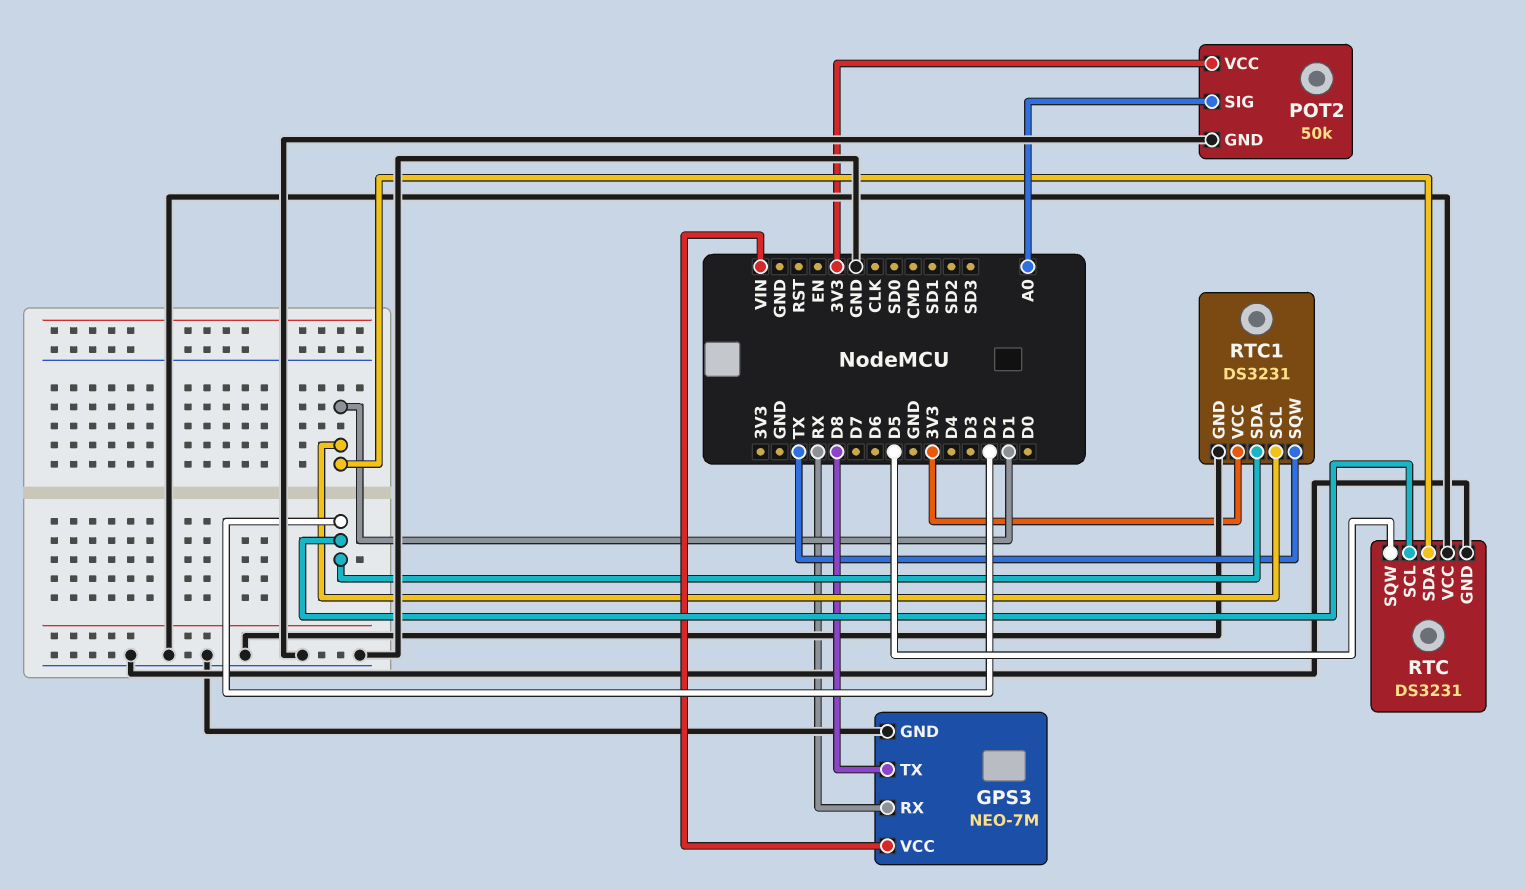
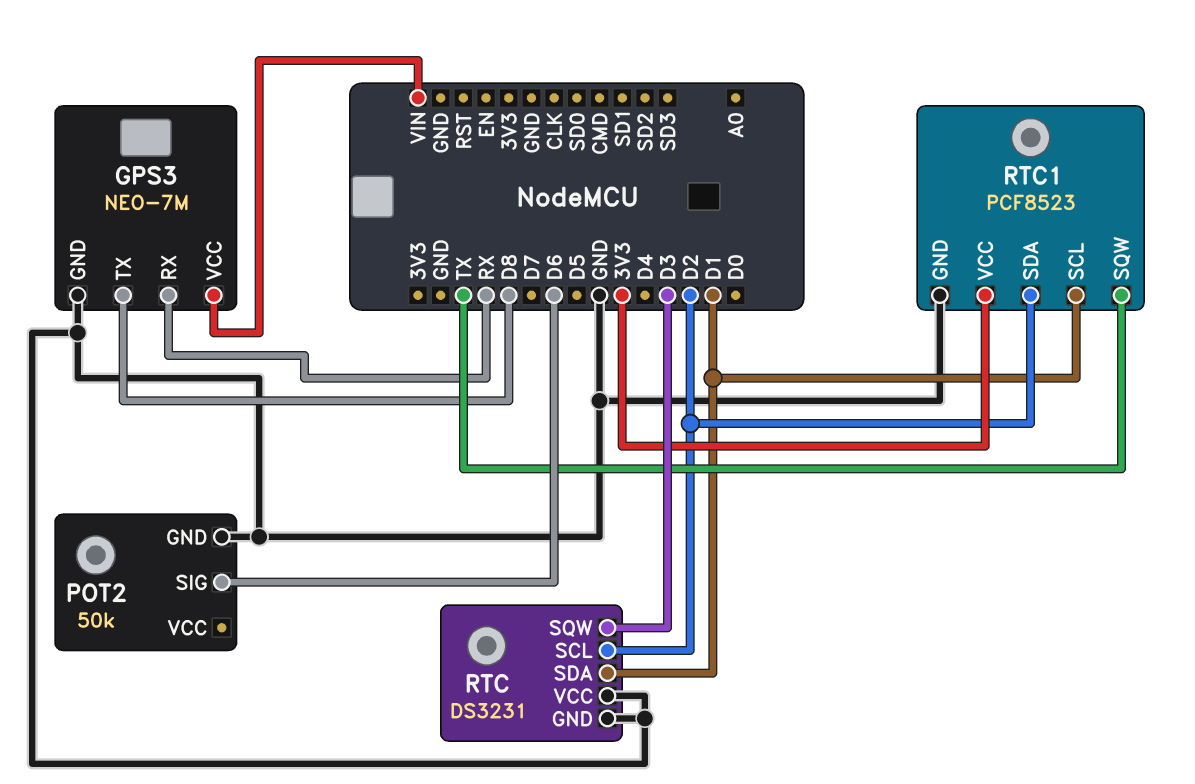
POT2 pin SIG: A0 -> D6
POT2 pin VCC: 3V3 -> none
RTC pin SQW: D5 -> D3
RTC1: DS3231 -> PCF8523

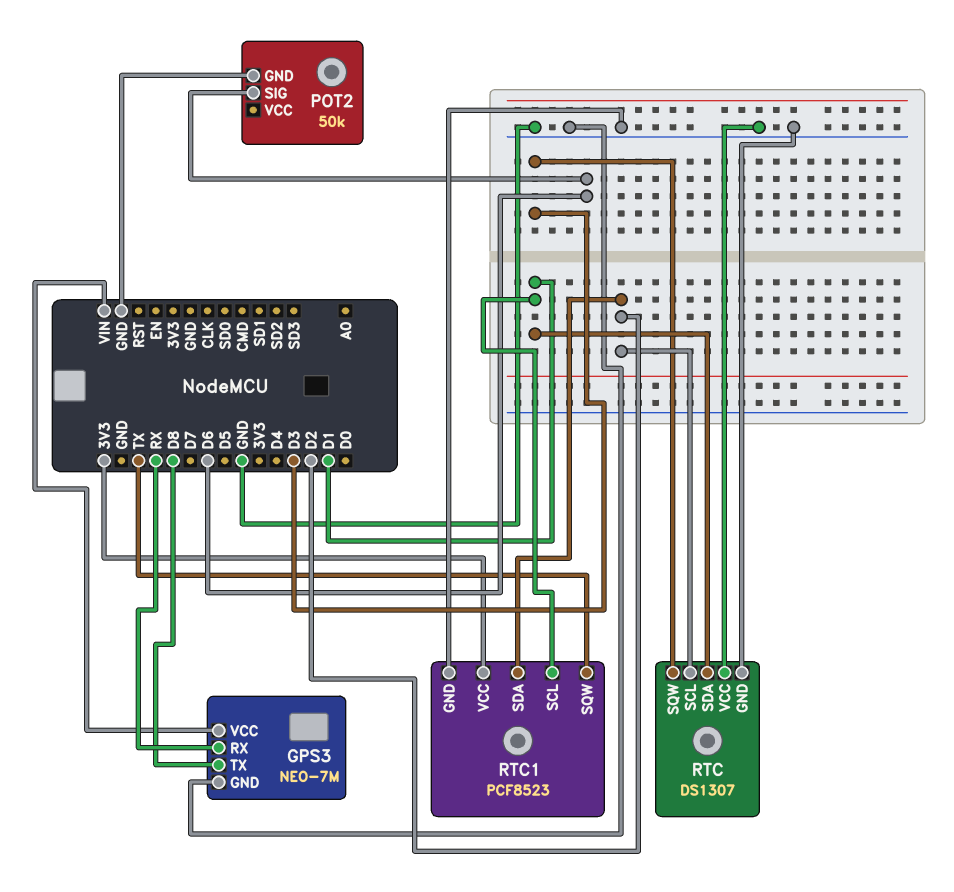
RTC: DS3231 -> DS1307

